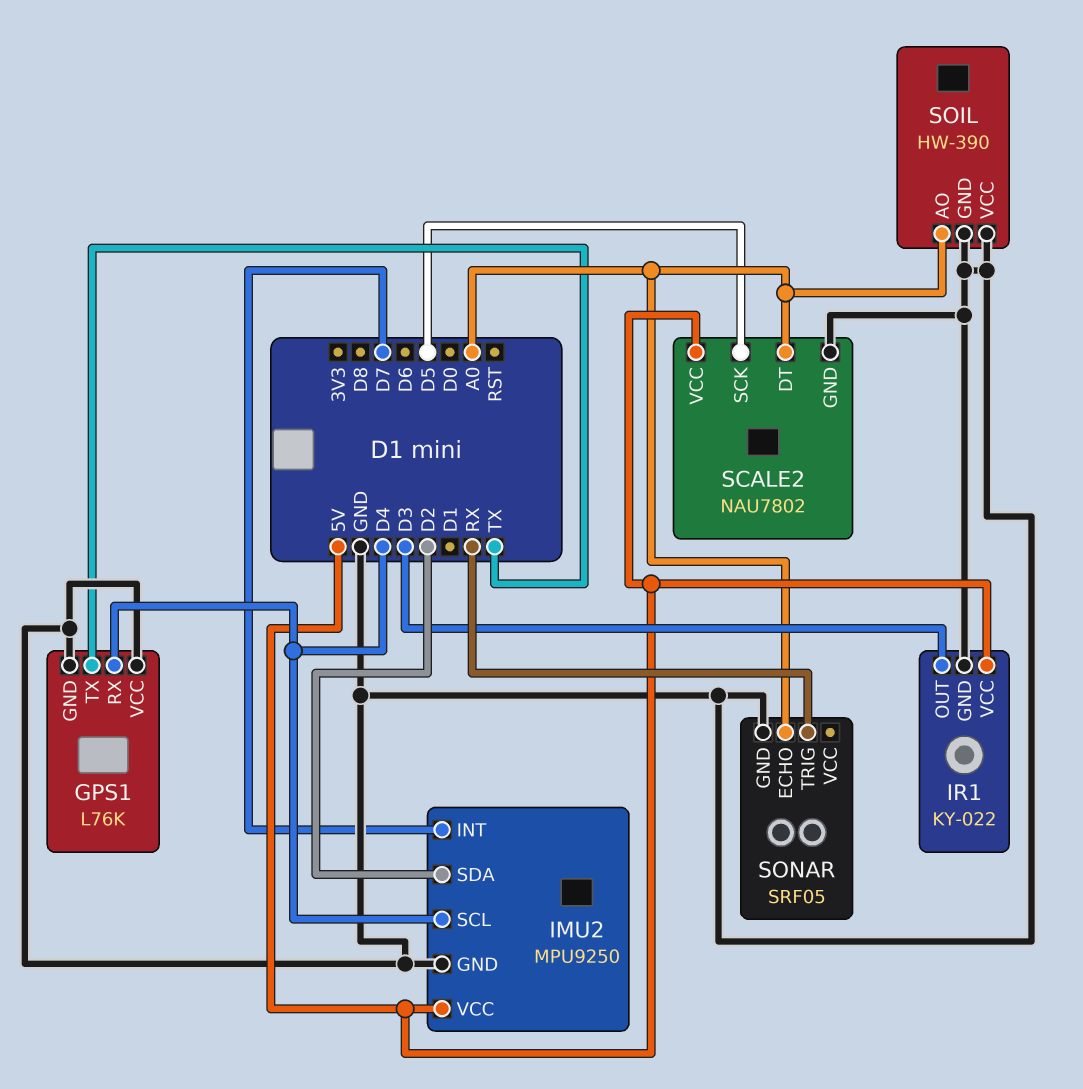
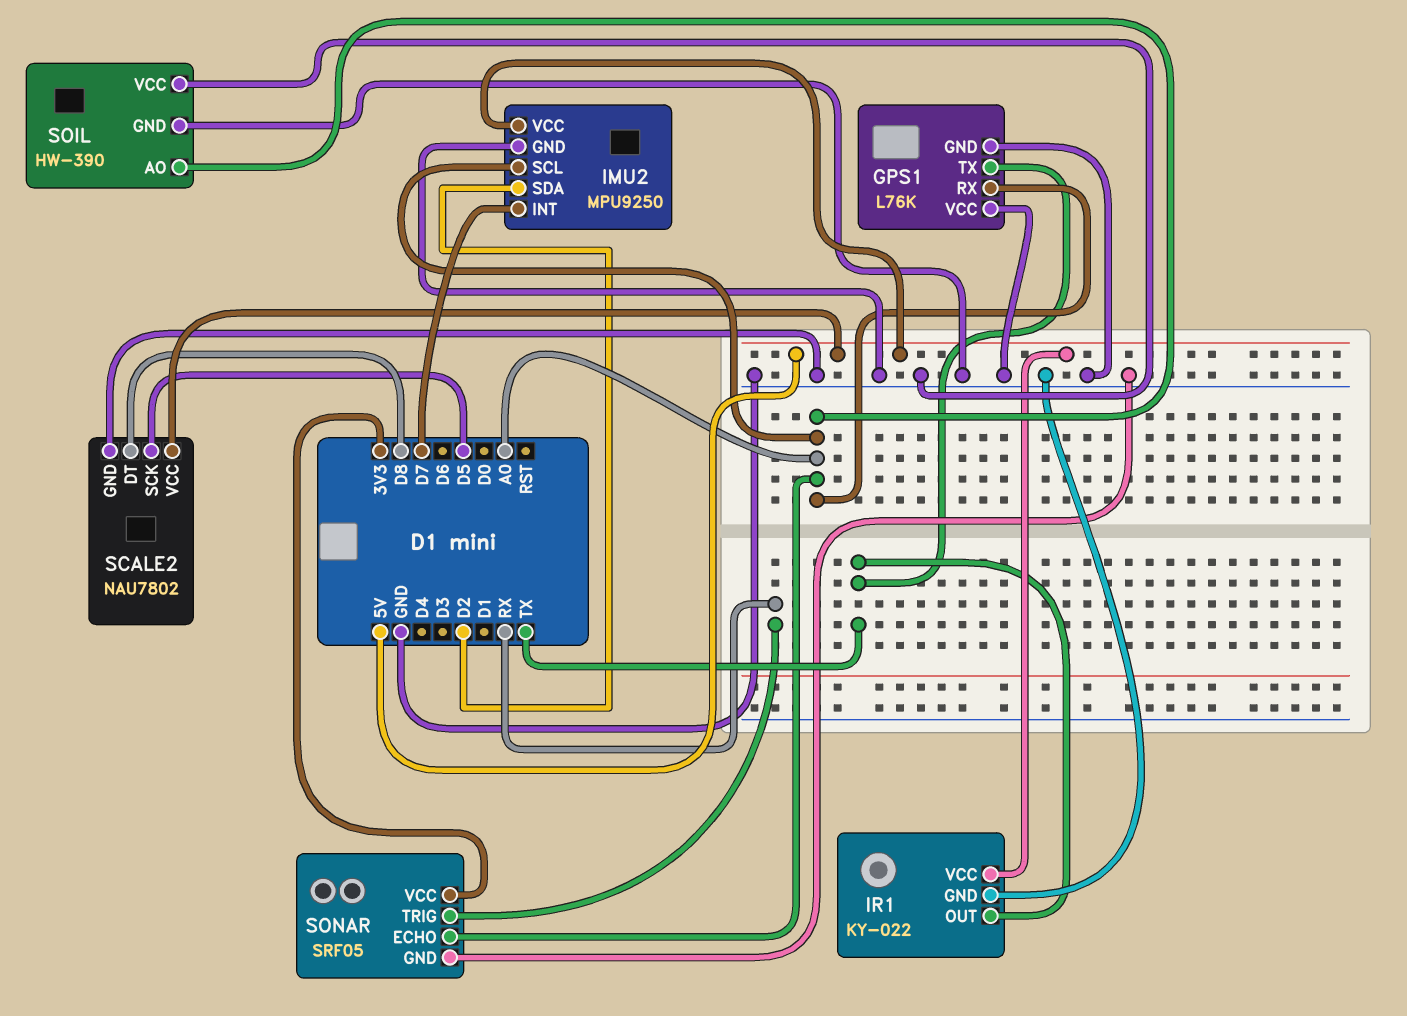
GPS1 pin RX: D4 -> A0
IMU2 pin SCL: D4 -> A0
IR1 pin OUT: D3 -> TX
SCALE2 pin DT: A0 -> D8
SONAR pin VCC: none -> 3V3

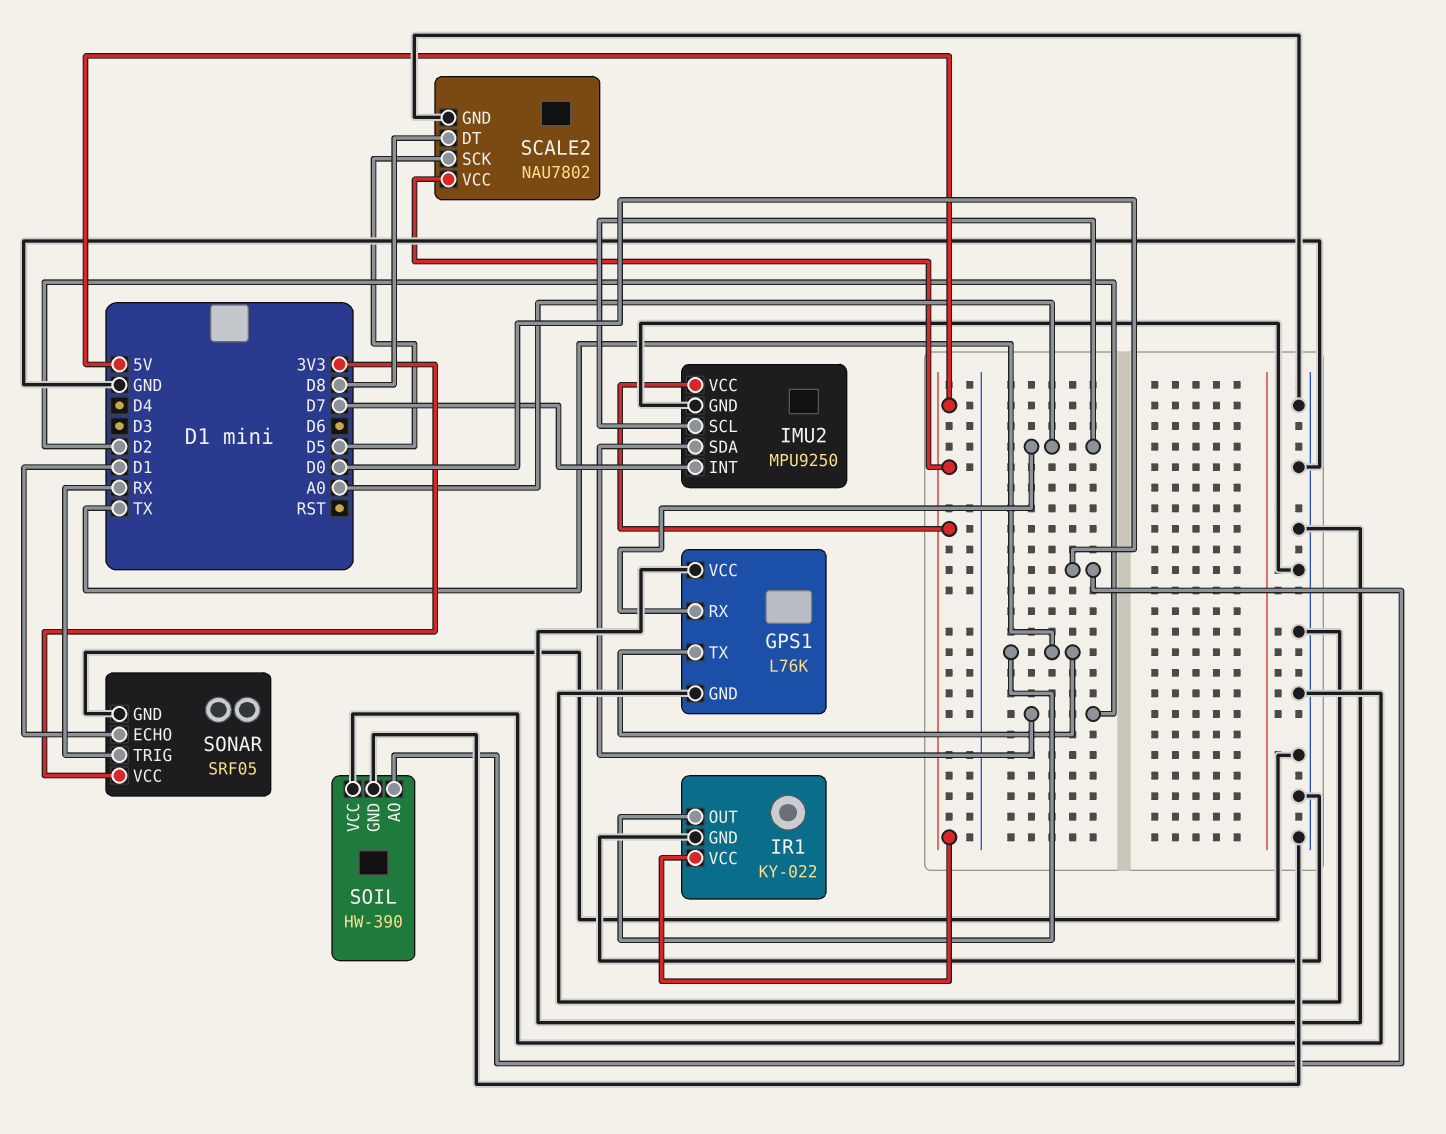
SOIL pin AO: A0 -> D0
SONAR pin ECHO: A0 -> D1

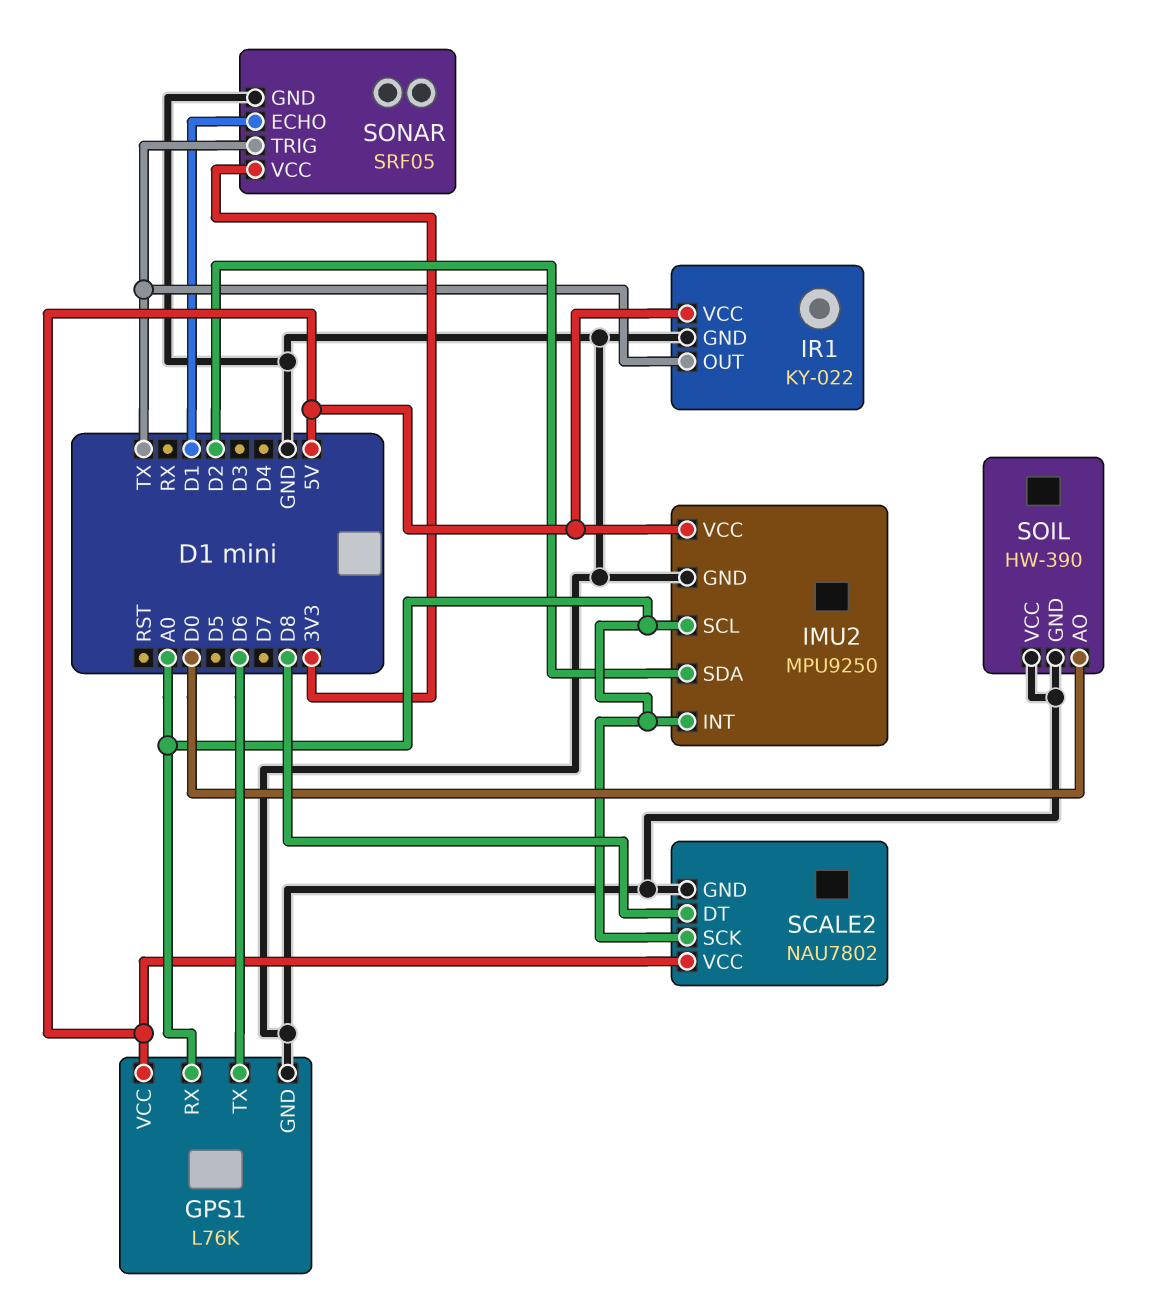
GPS1 pin TX: TX -> D6
GPS1 pin VCC: GND -> 5V
IMU2 pin INT: D7 -> A0
SCALE2 pin SCK: D5 -> A0
SONAR pin TRIG: RX -> TX

